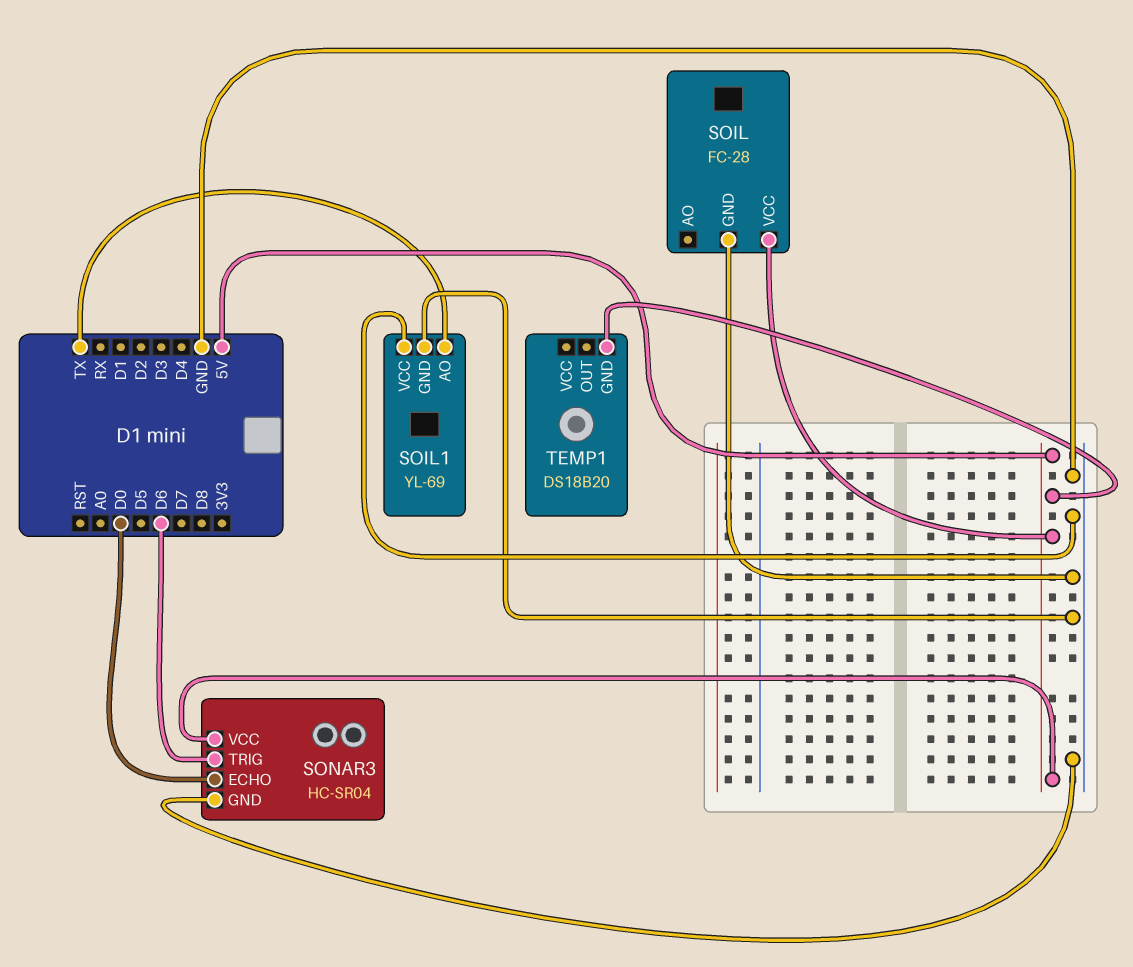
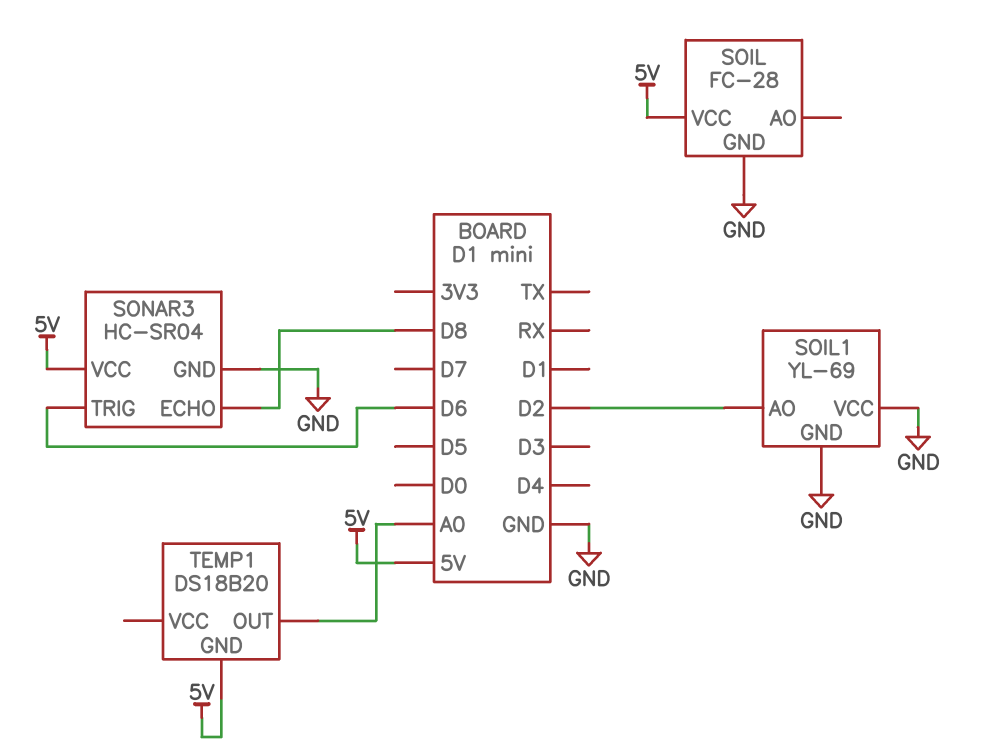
SOIL1 pin AO: TX -> D2
SONAR3 pin ECHO: D0 -> D8
TEMP1 pin OUT: none -> A0

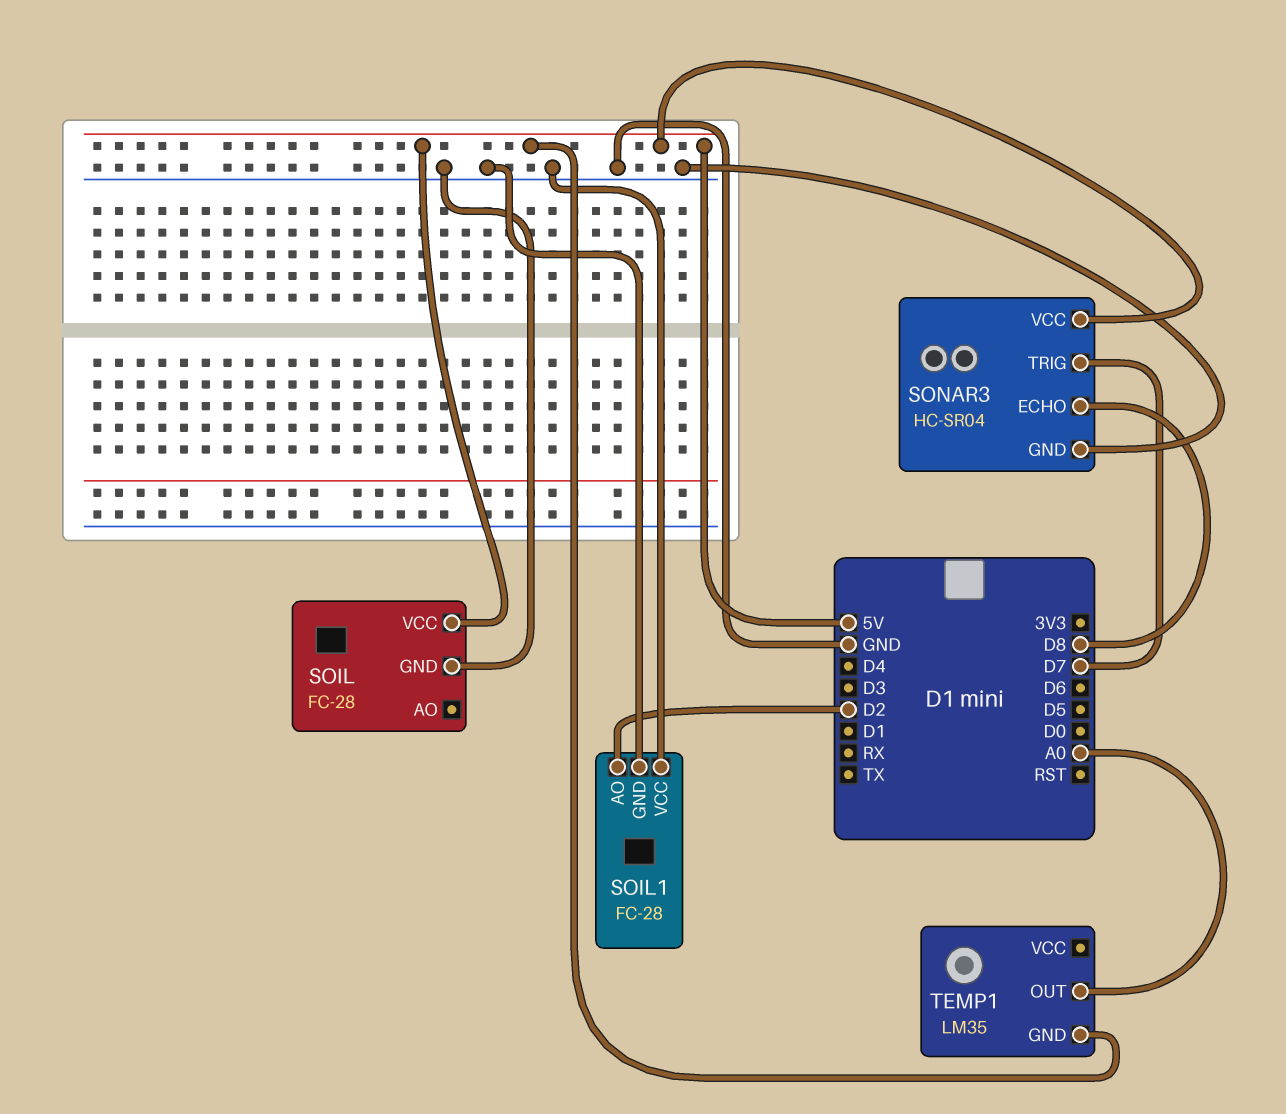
SOIL1: YL-69 -> FC-28
SONAR3 pin TRIG: D6 -> D7
TEMP1: DS18B20 -> LM35

